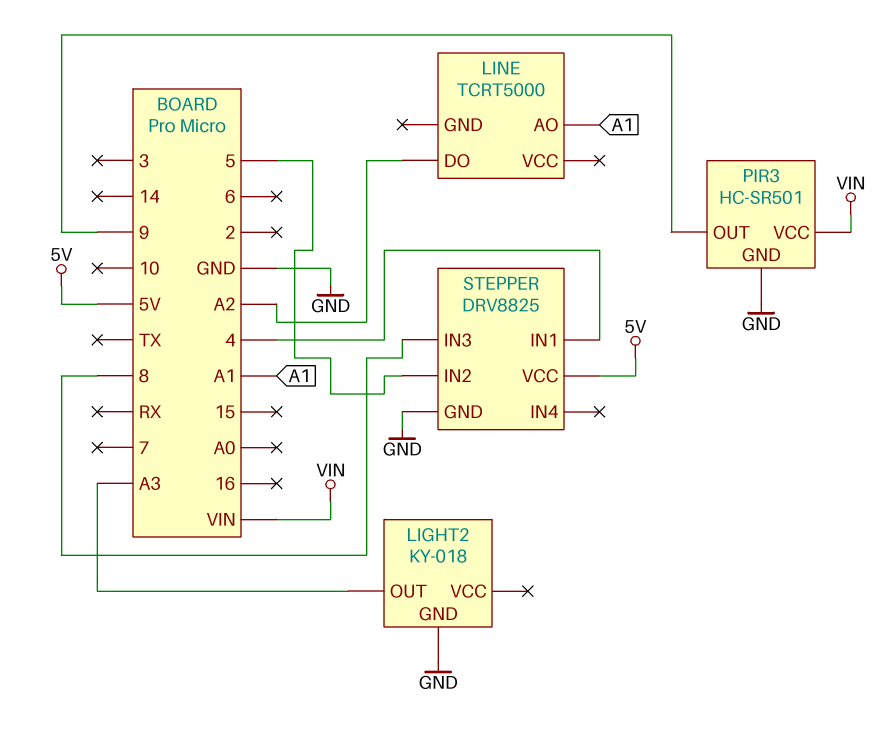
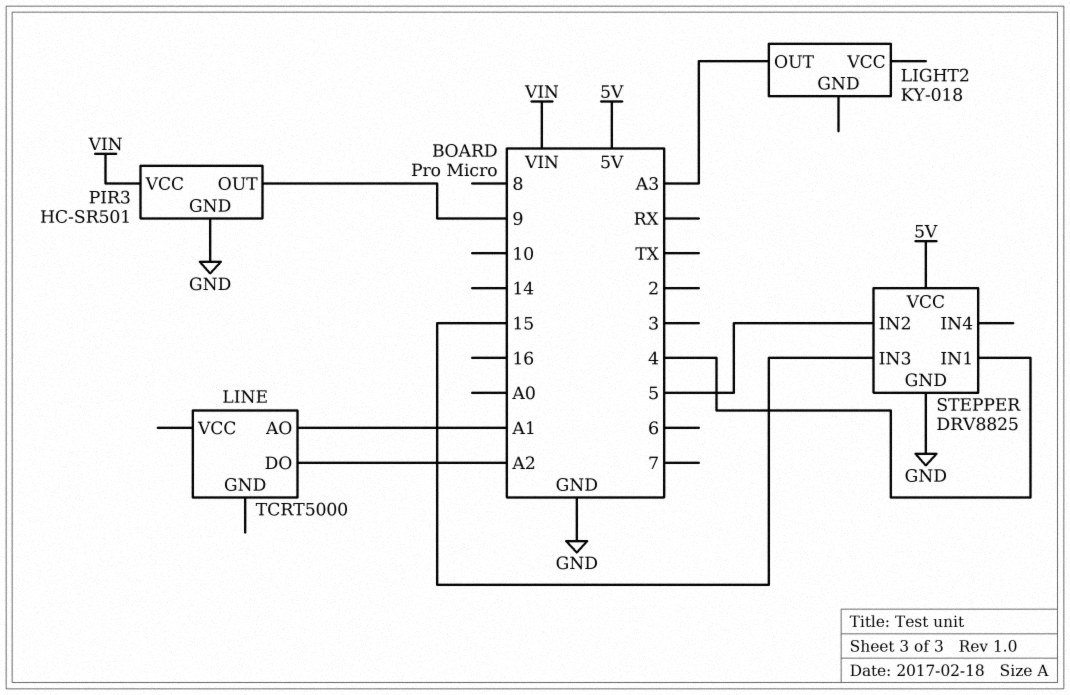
LIGHT2 pin GND: GND -> none
STEPPER pin IN3: 8 -> 15

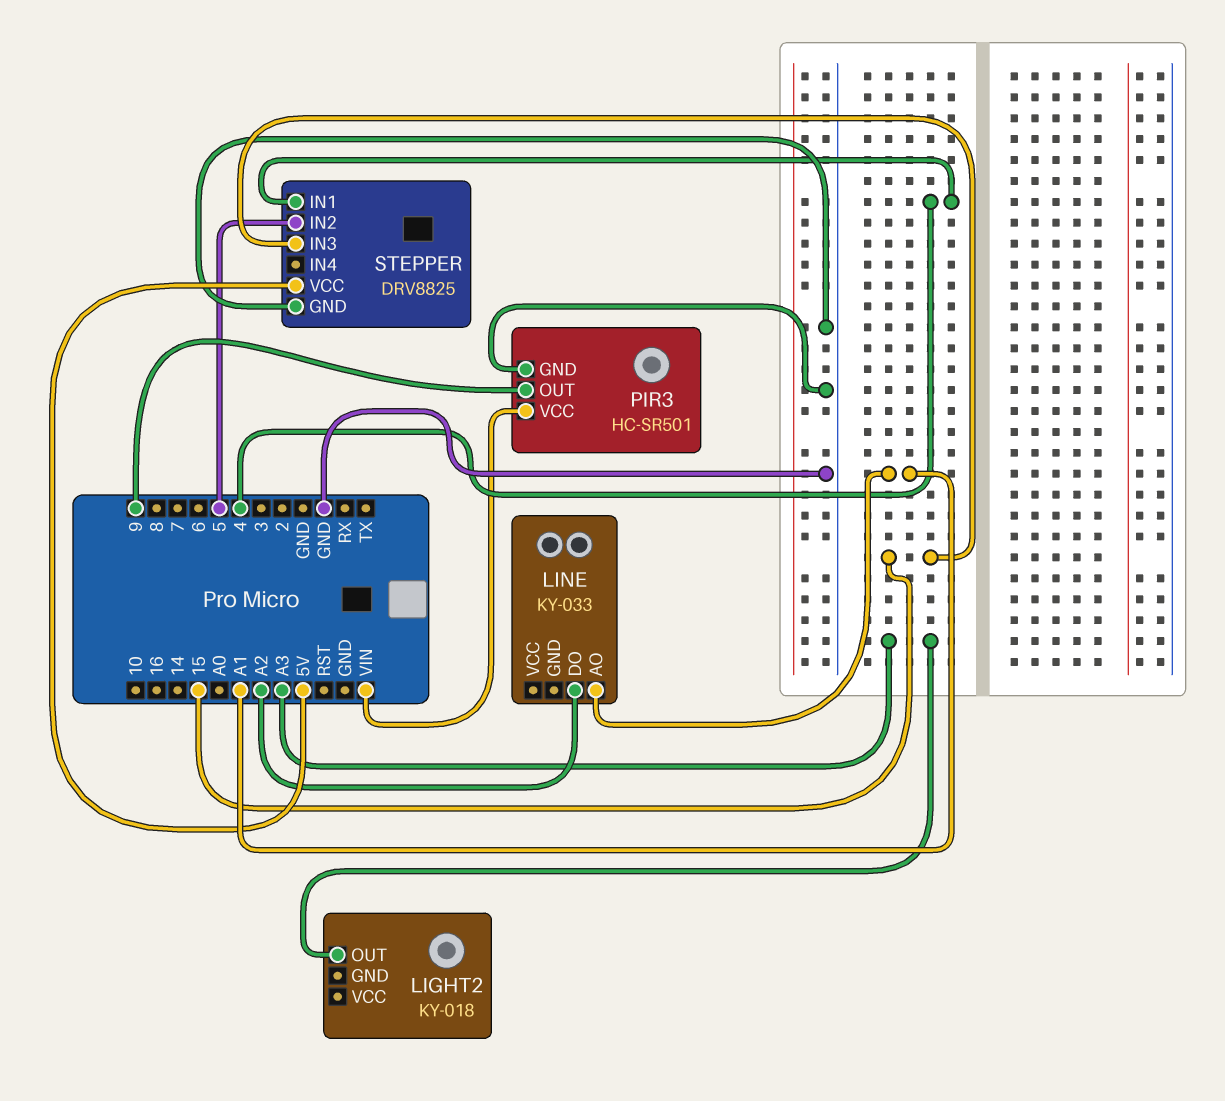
LINE: TCRT5000 -> KY-033

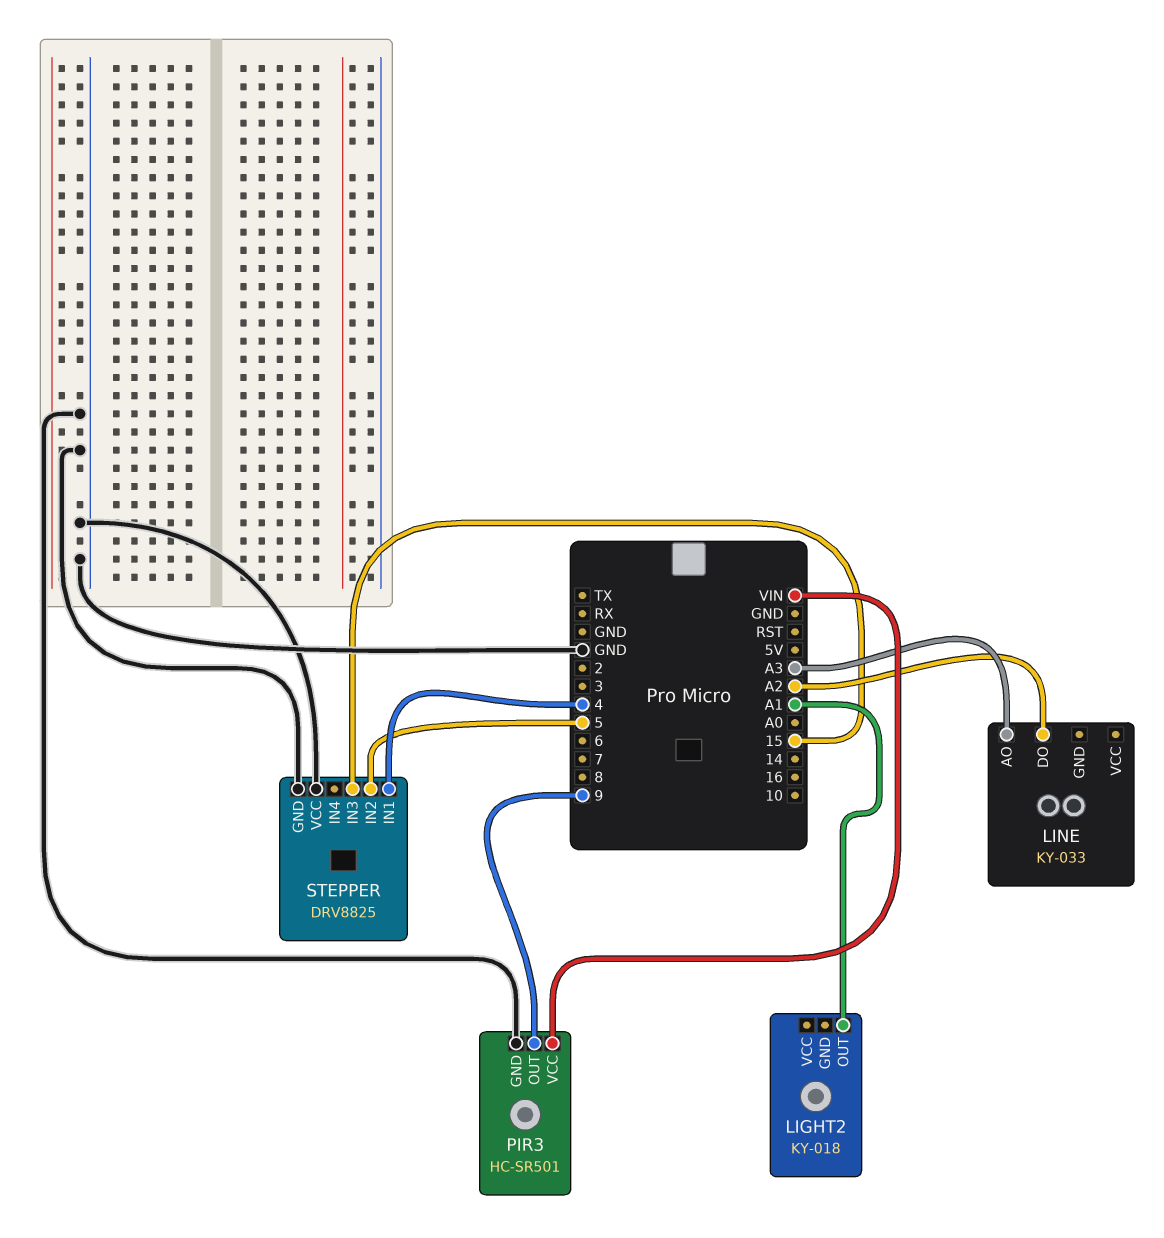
LIGHT2 pin OUT: A3 -> A1
LINE pin AO: A1 -> A3
STEPPER pin VCC: 5V -> GND

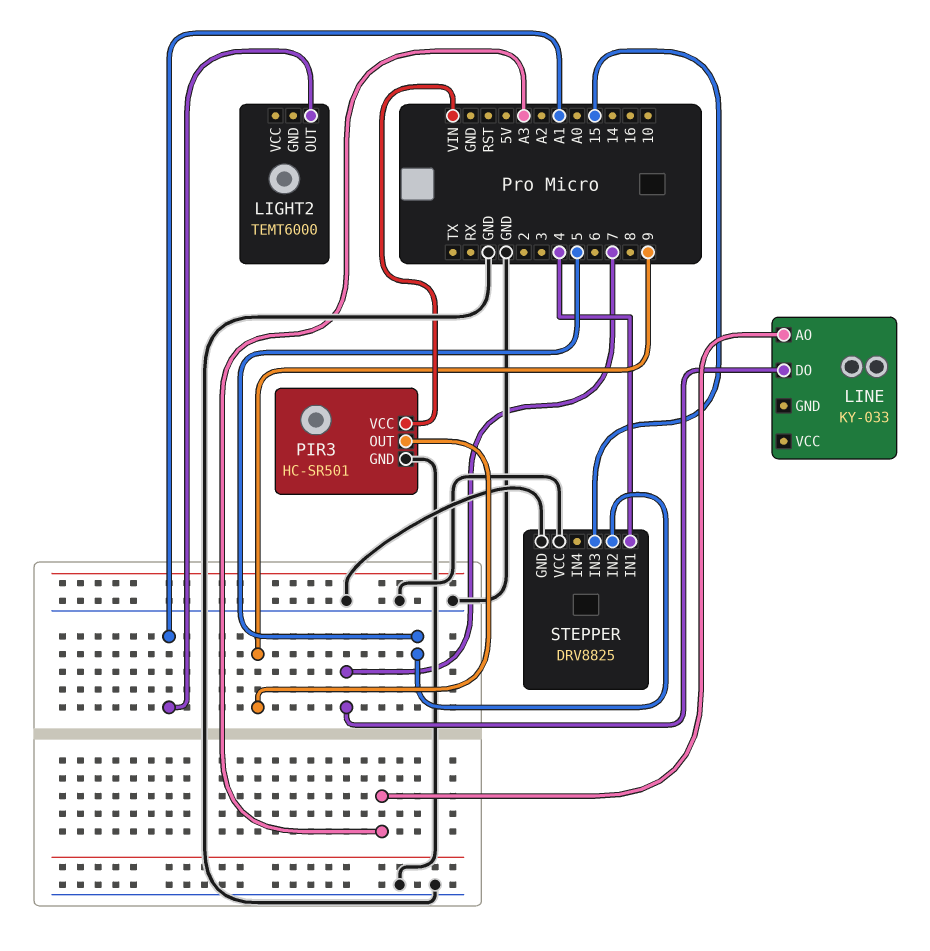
LIGHT2: KY-018 -> TEMT6000
LINE pin DO: A2 -> 7

